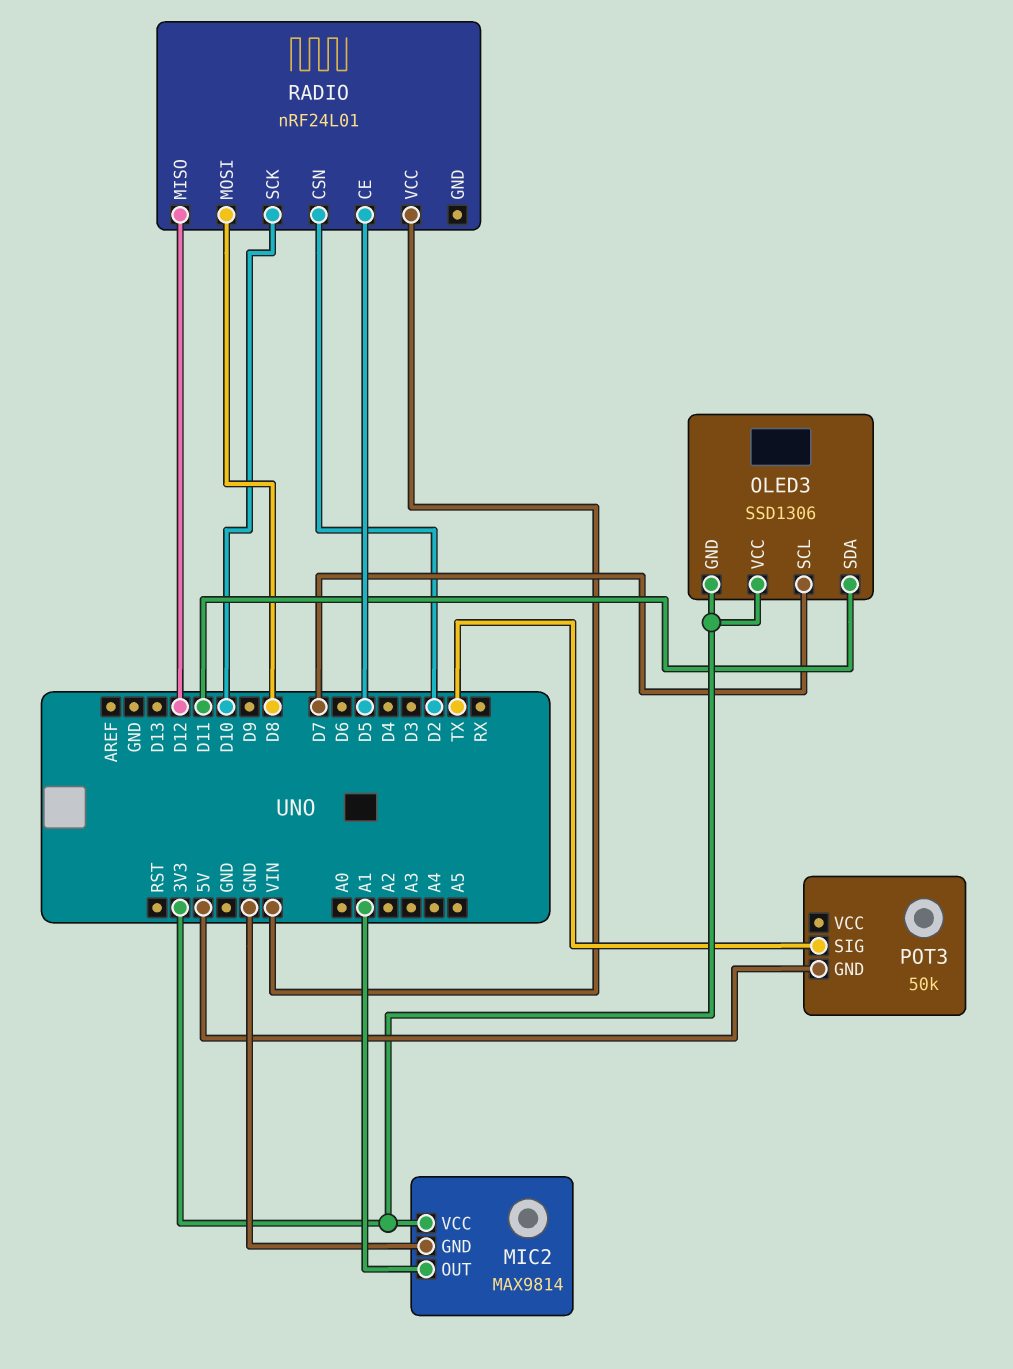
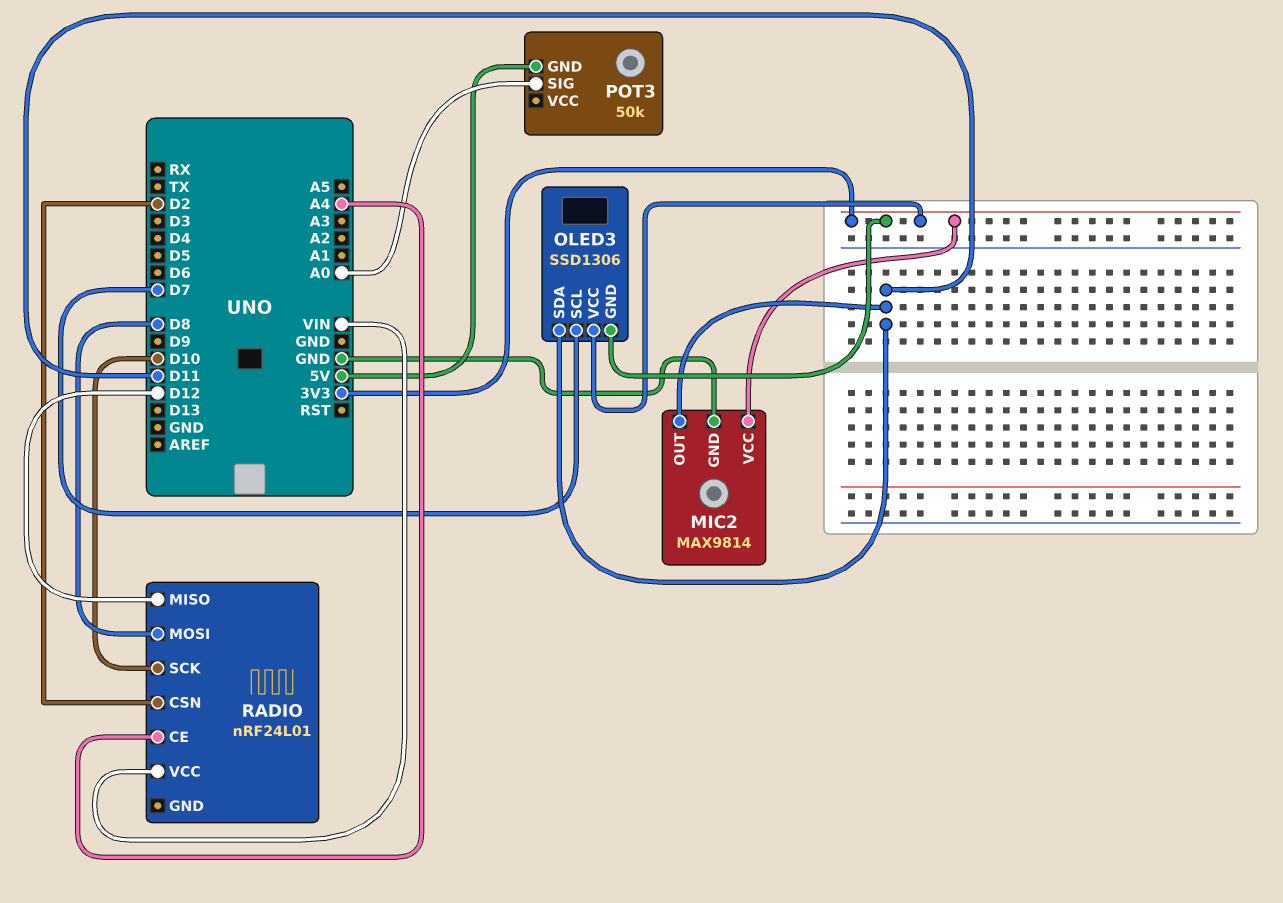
MIC2 pin OUT: A1 -> D11
POT3 pin SIG: TX -> A0
RADIO pin CE: D5 -> A4

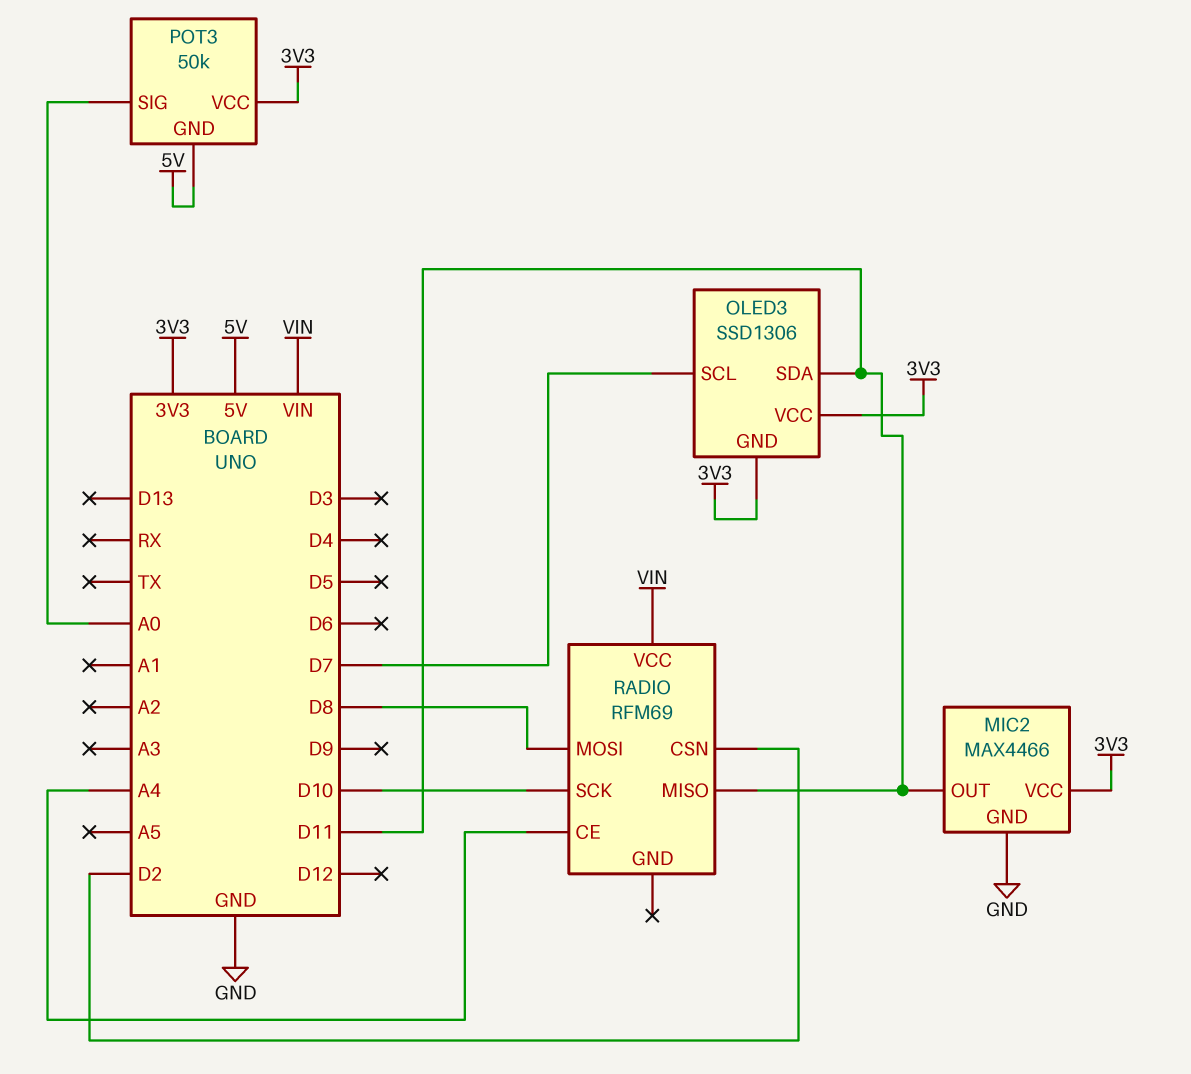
MIC2: MAX9814 -> MAX4466
POT3 pin VCC: none -> 3V3
RADIO: nRF24L01 -> RFM69
RADIO pin MISO: D12 -> D11

